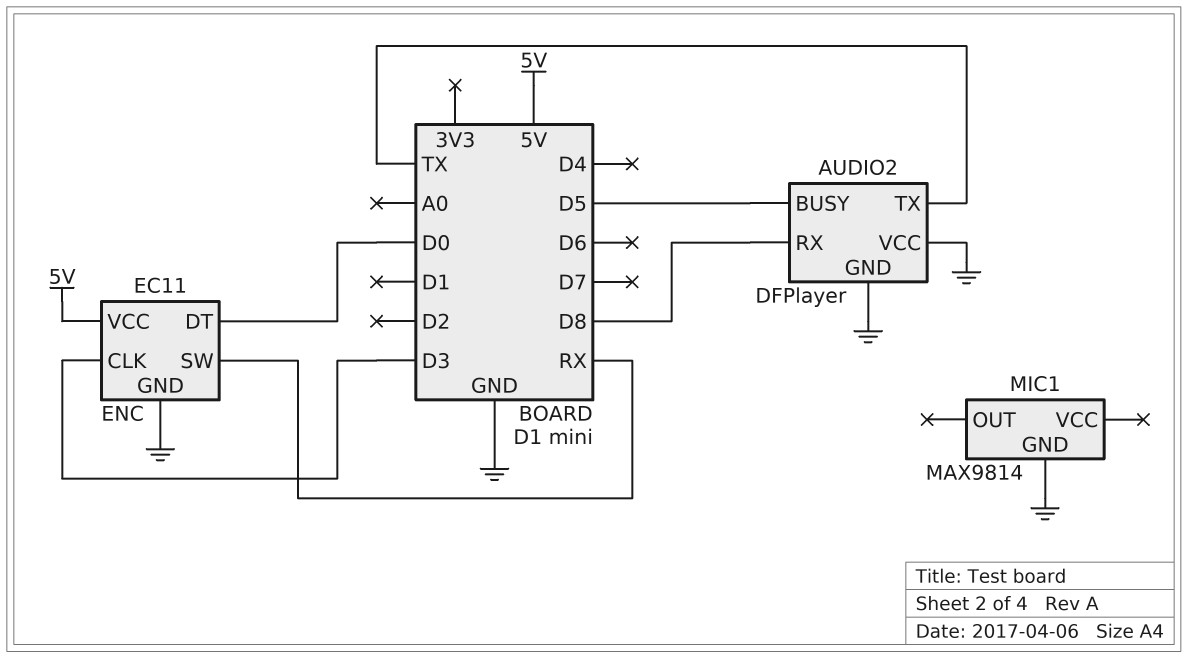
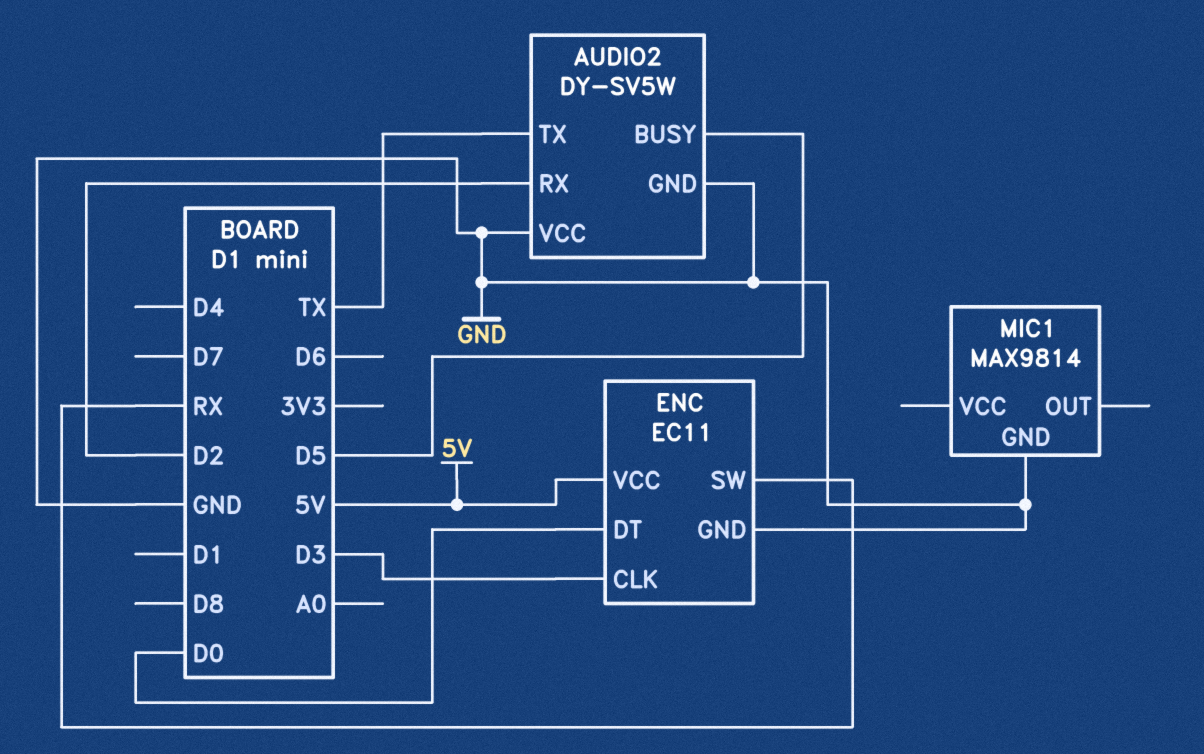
AUDIO2: DFPlayer -> DY-SV5W
AUDIO2 pin RX: D8 -> D2

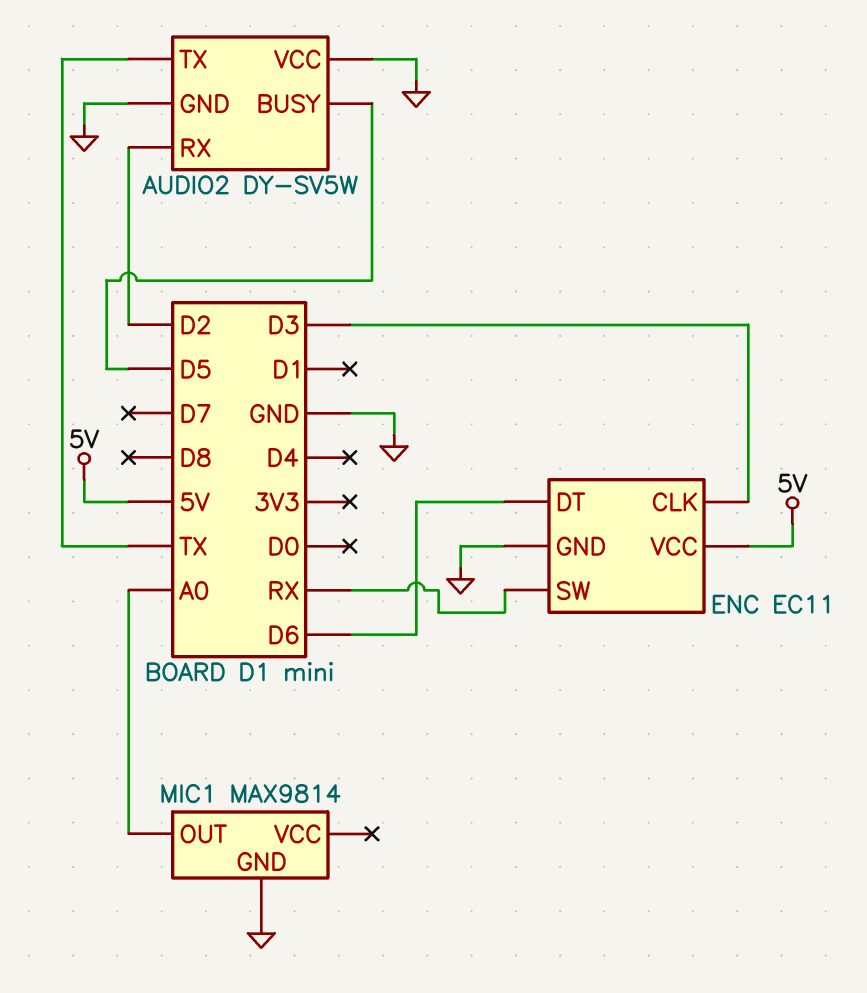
ENC pin DT: D0 -> D6
MIC1 pin OUT: none -> A0

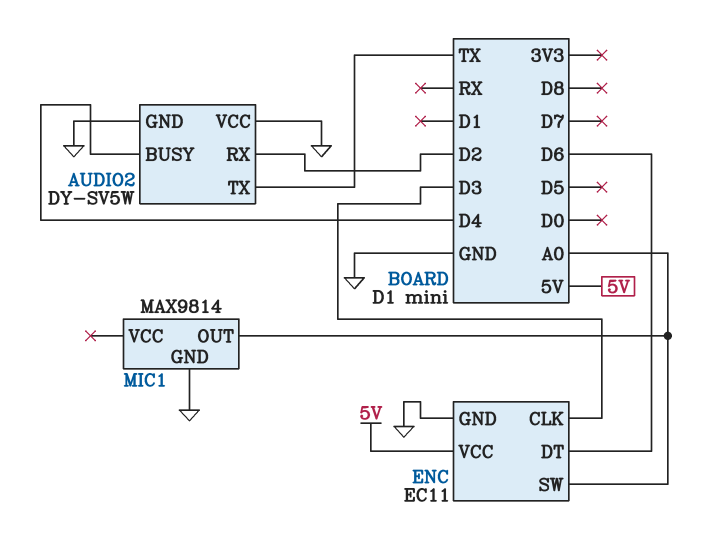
AUDIO2 pin BUSY: D5 -> D4
ENC pin SW: RX -> A0

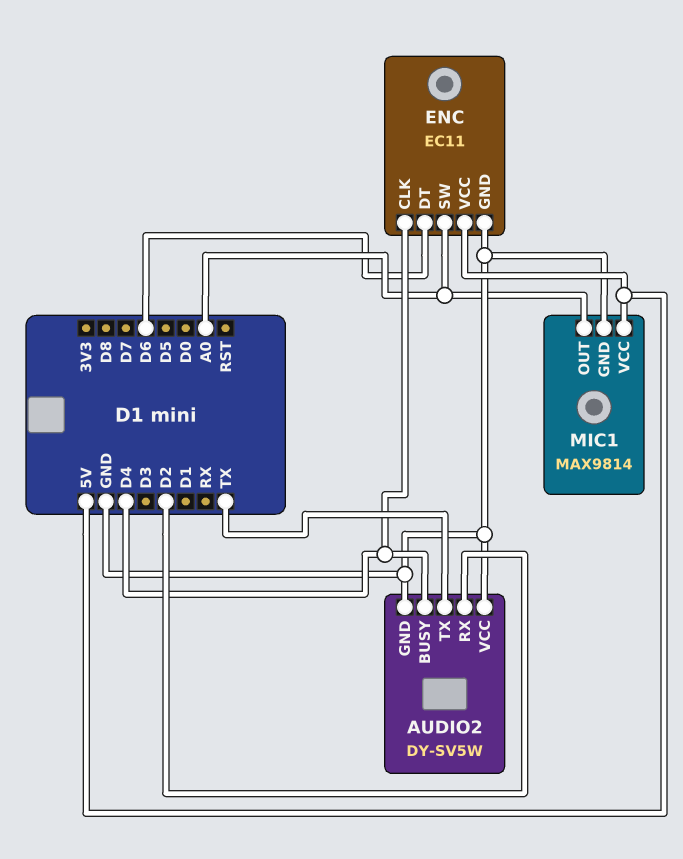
ENC pin CLK: D3 -> D4
MIC1 pin VCC: none -> 5V

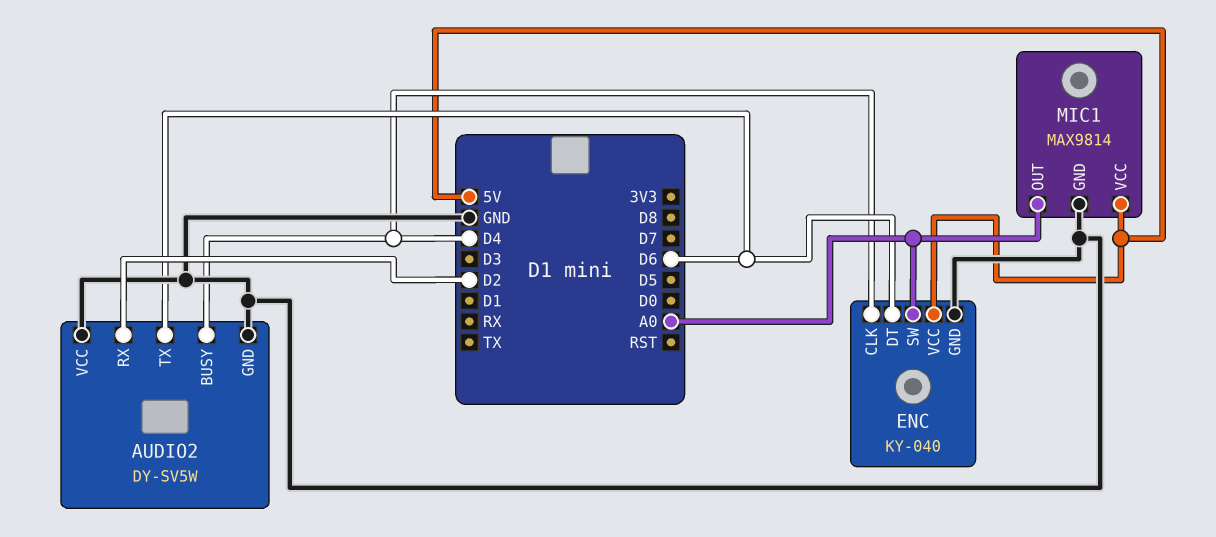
AUDIO2 pin TX: TX -> D6
ENC: EC11 -> KY-040

